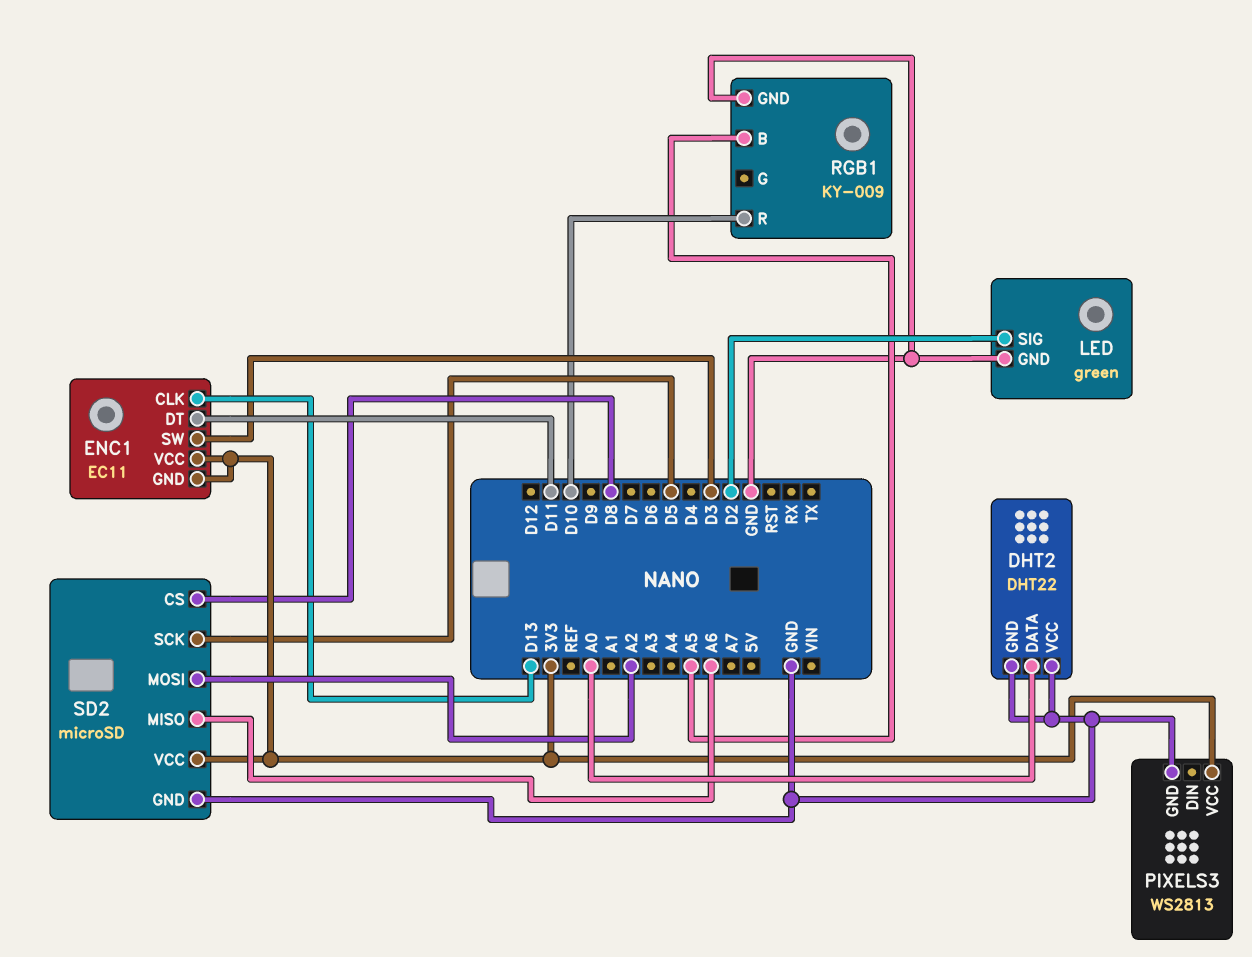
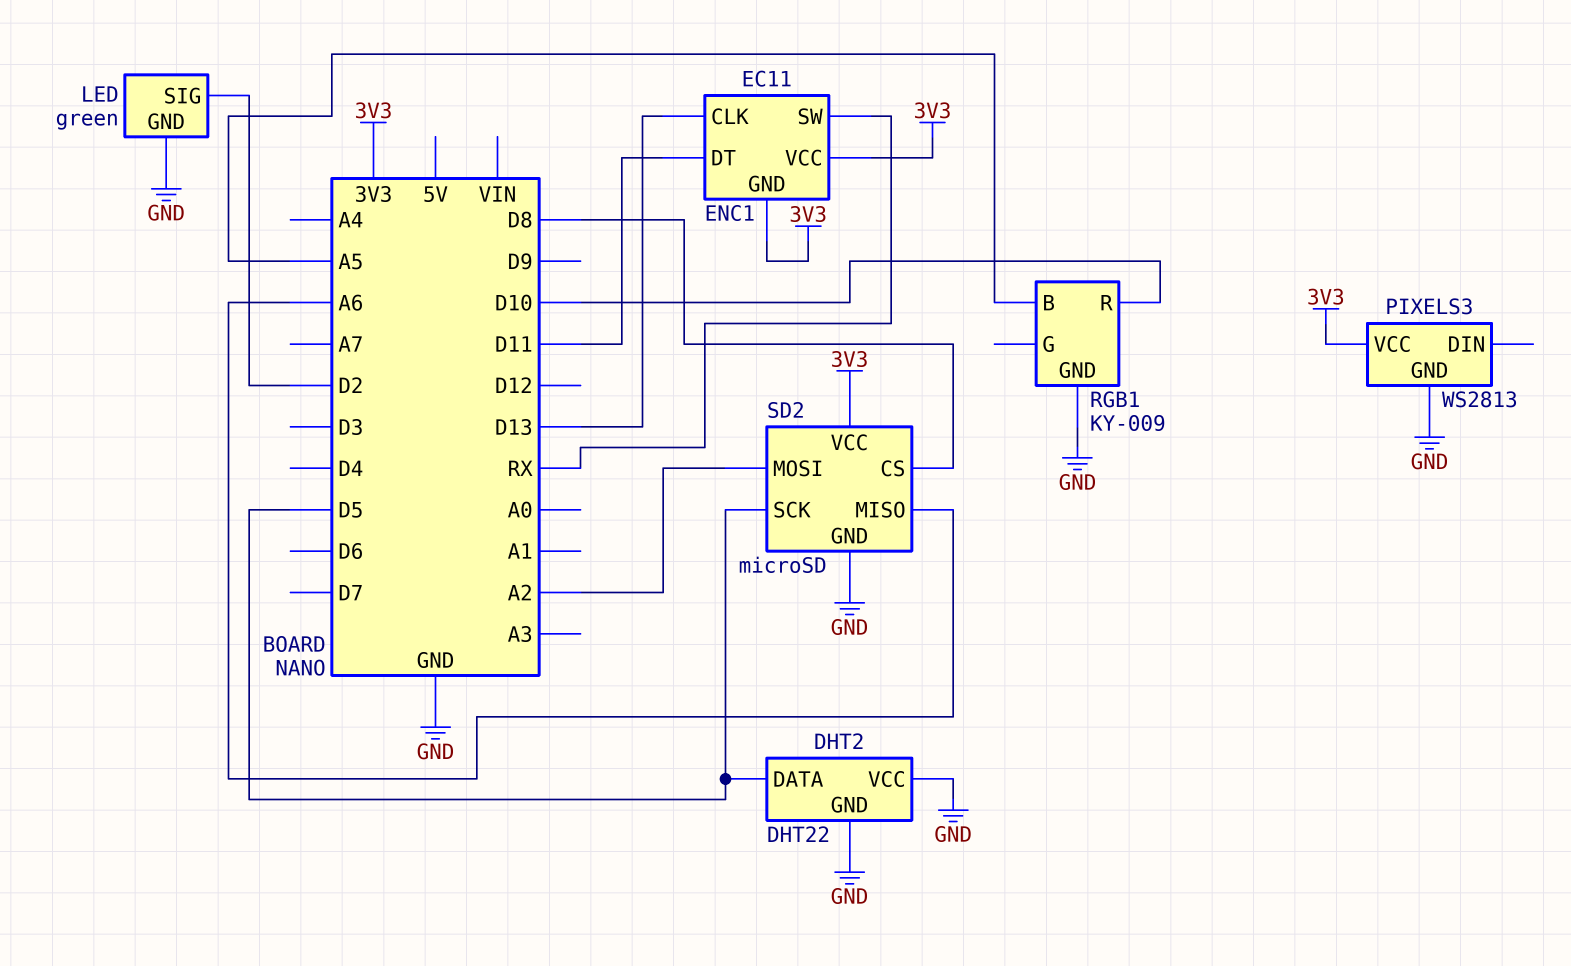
DHT2 pin DATA: A0 -> D5
ENC1 pin SW: D3 -> RX

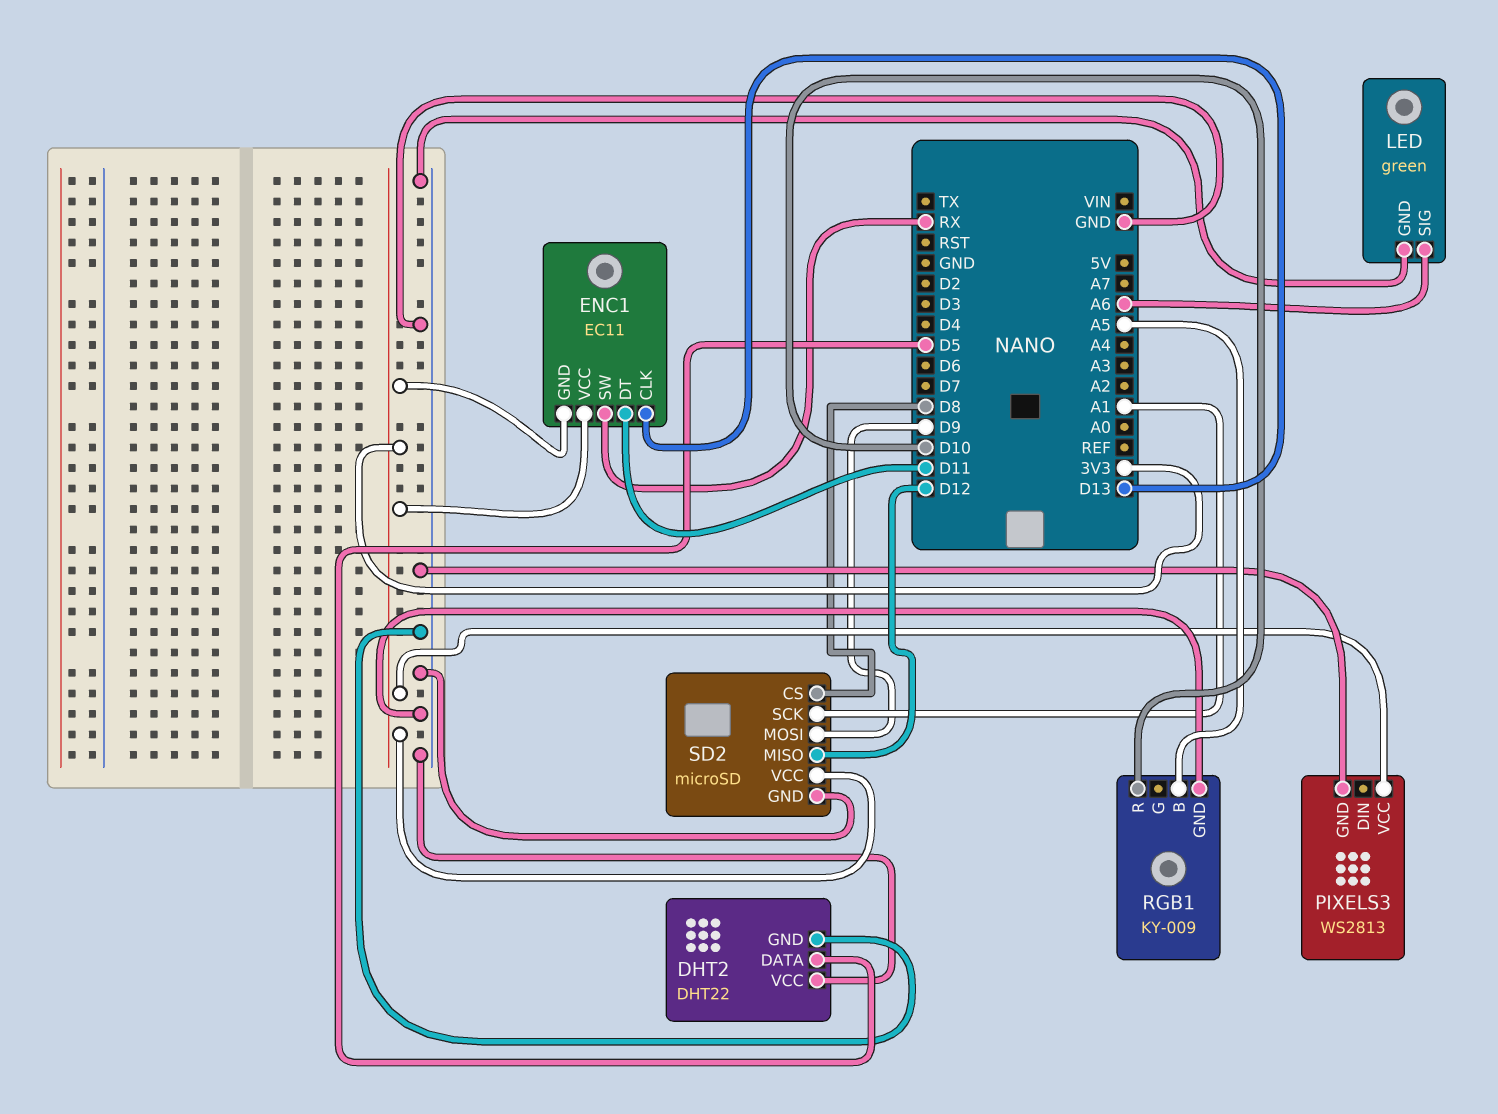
LED pin SIG: D2 -> A6
SD2 pin MISO: A6 -> D12
SD2 pin MOSI: A2 -> D9
SD2 pin SCK: D5 -> A1

